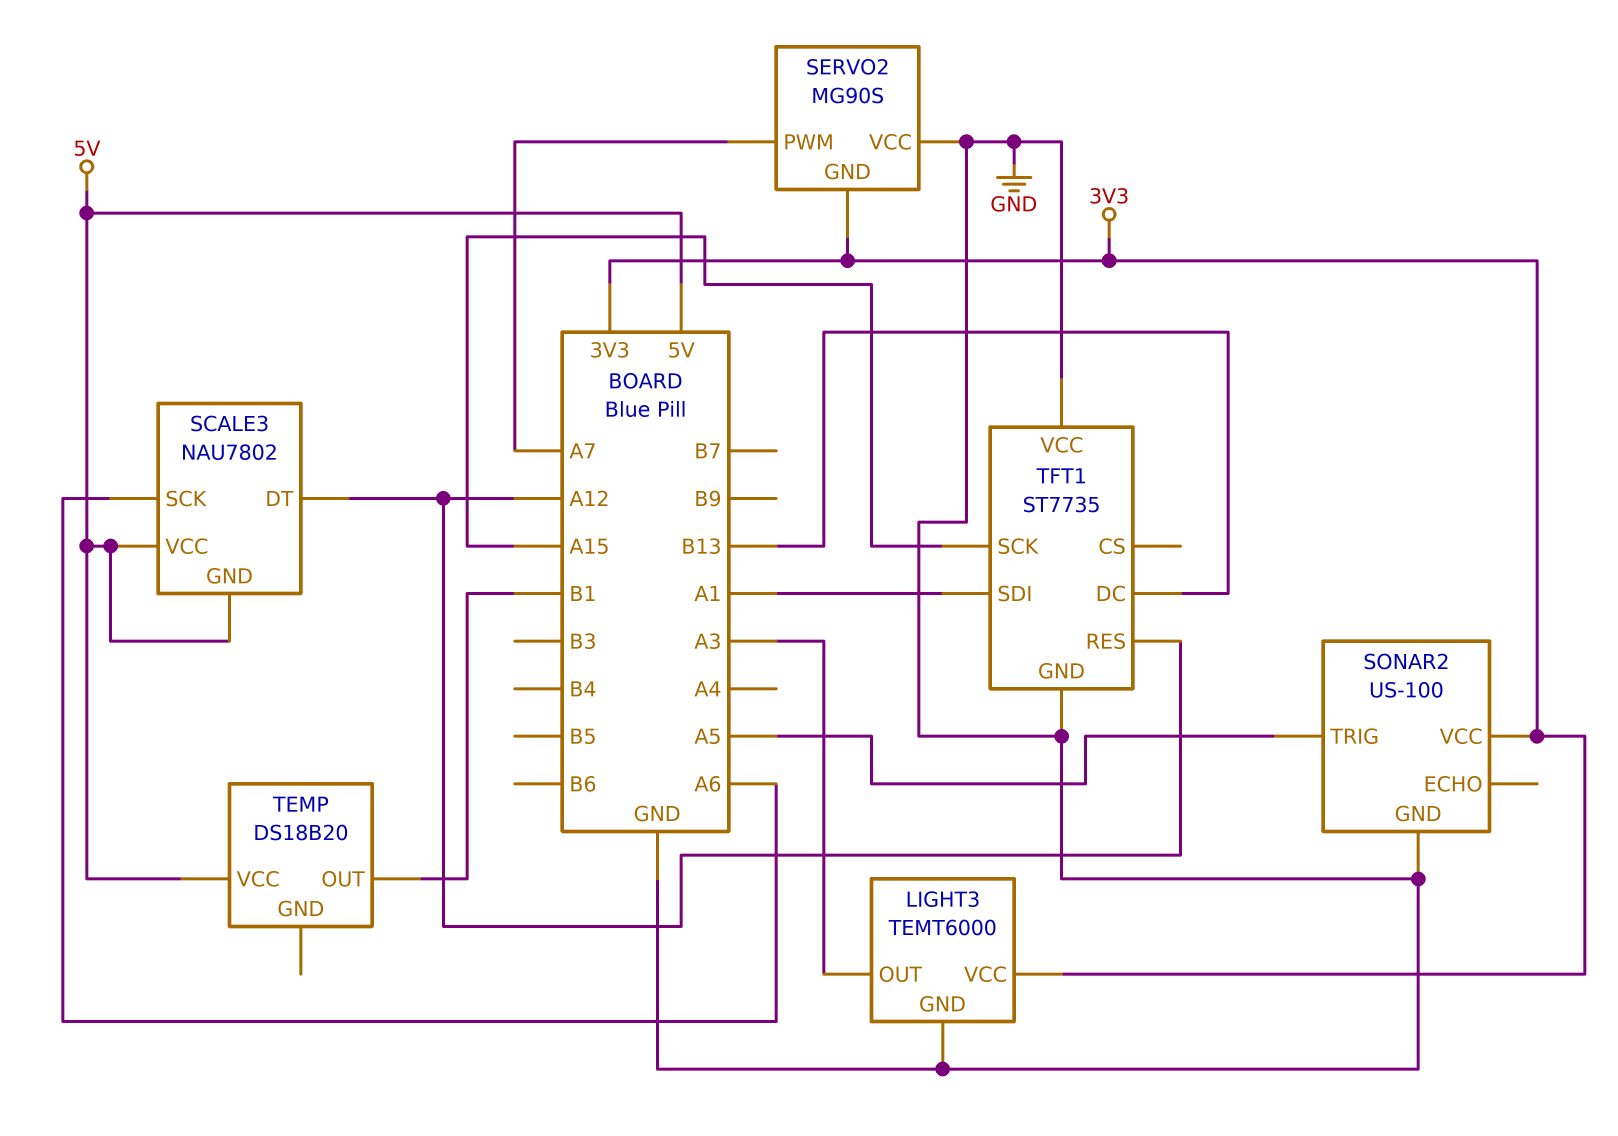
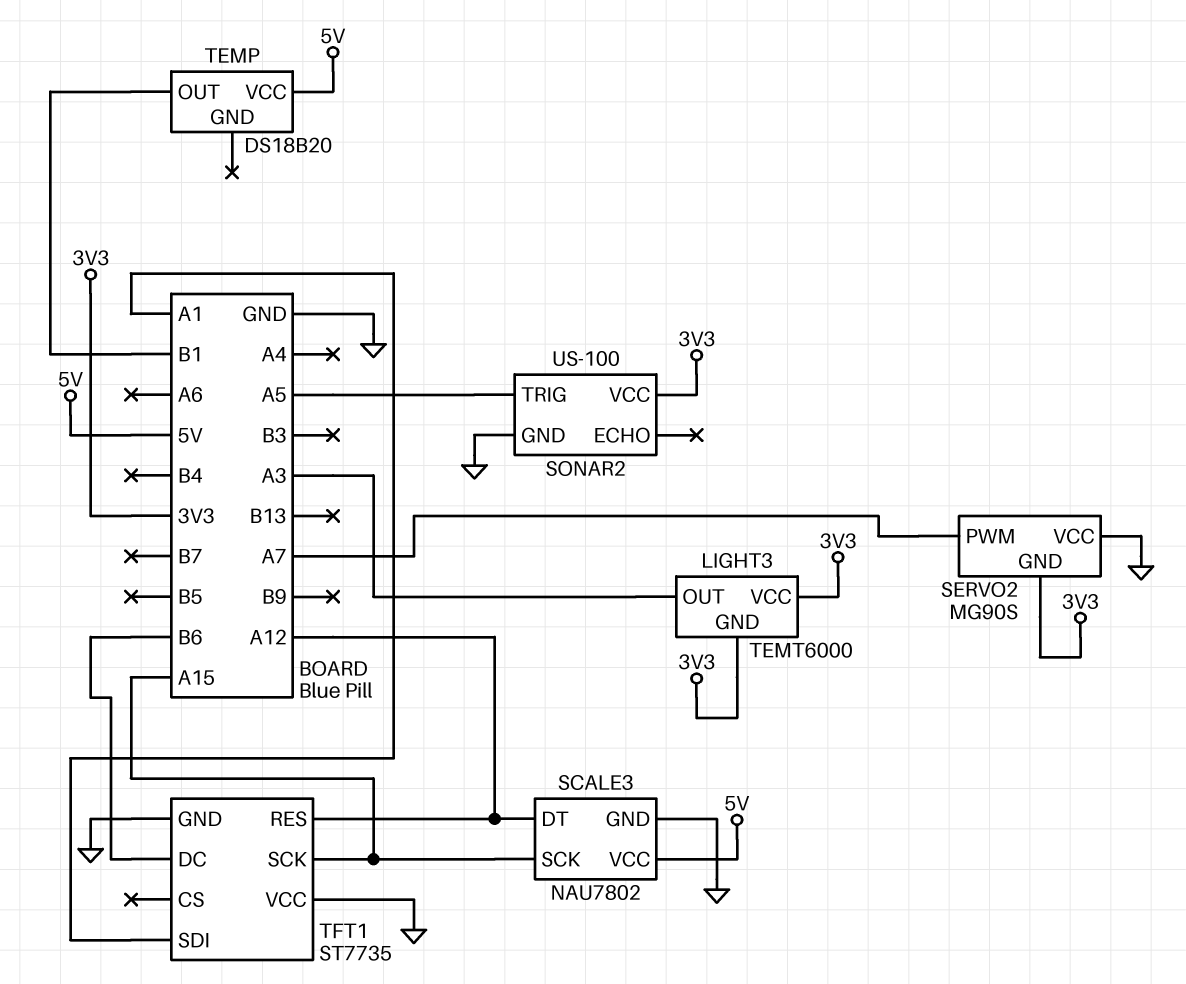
LIGHT3 pin GND: GND -> 3V3
SCALE3 pin GND: 5V -> GND
SCALE3 pin SCK: A6 -> A15
TFT1 pin DC: B13 -> B6

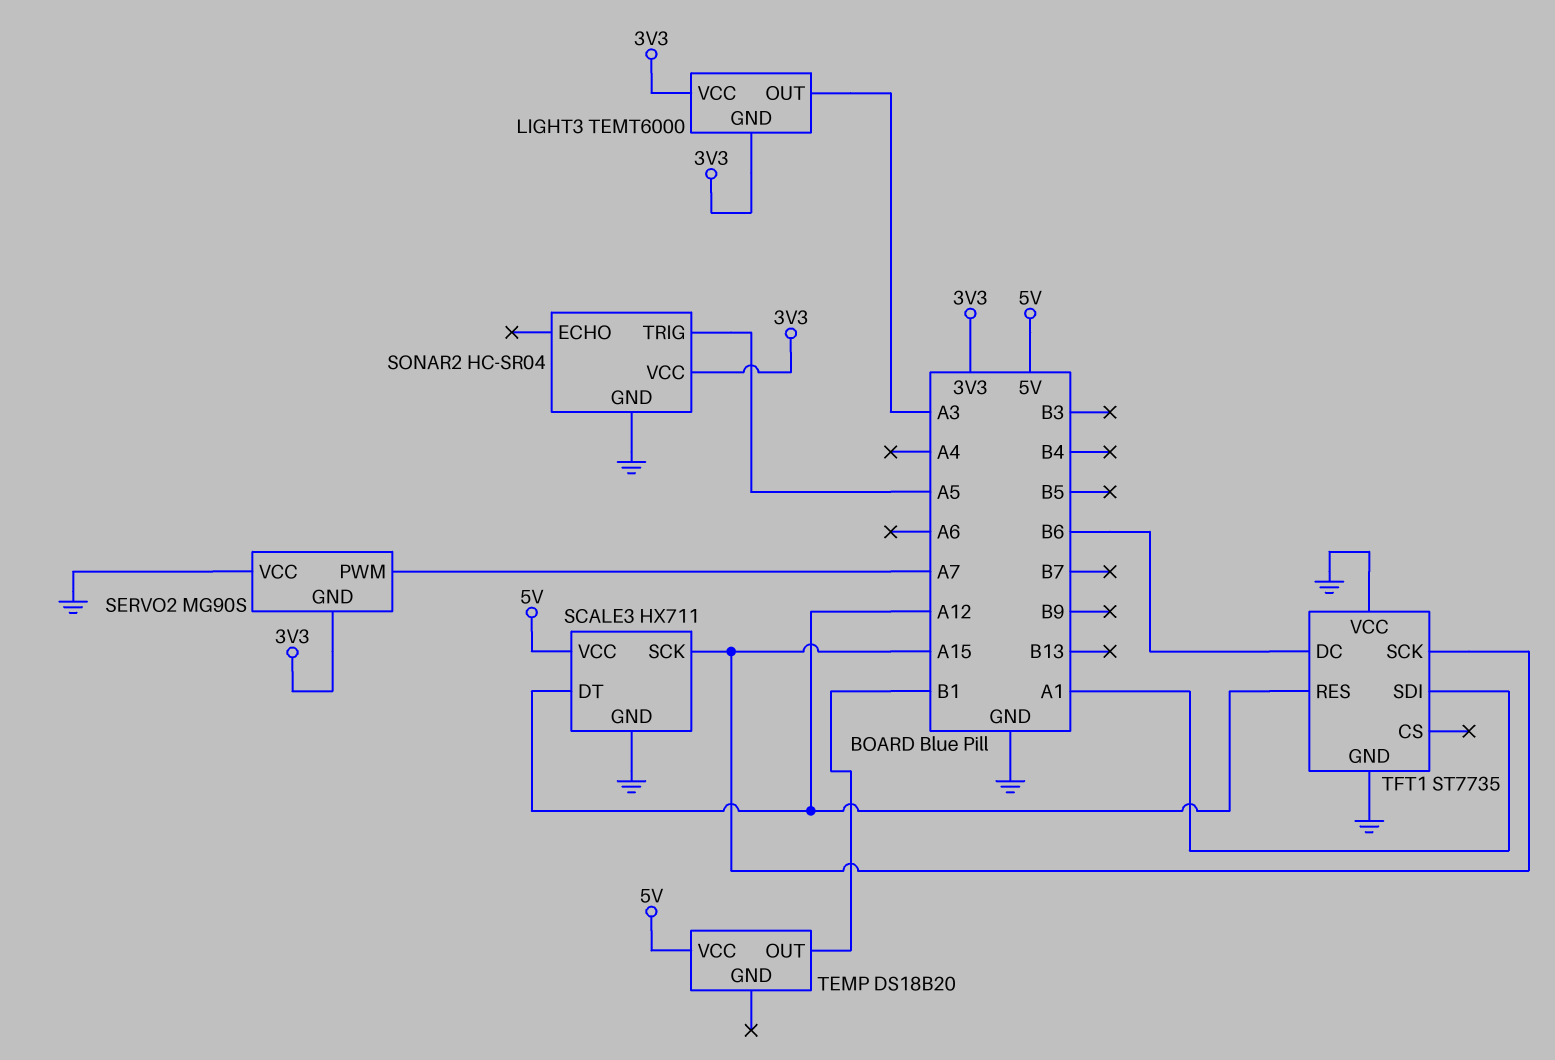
SCALE3: NAU7802 -> HX711
SONAR2: US-100 -> HC-SR04

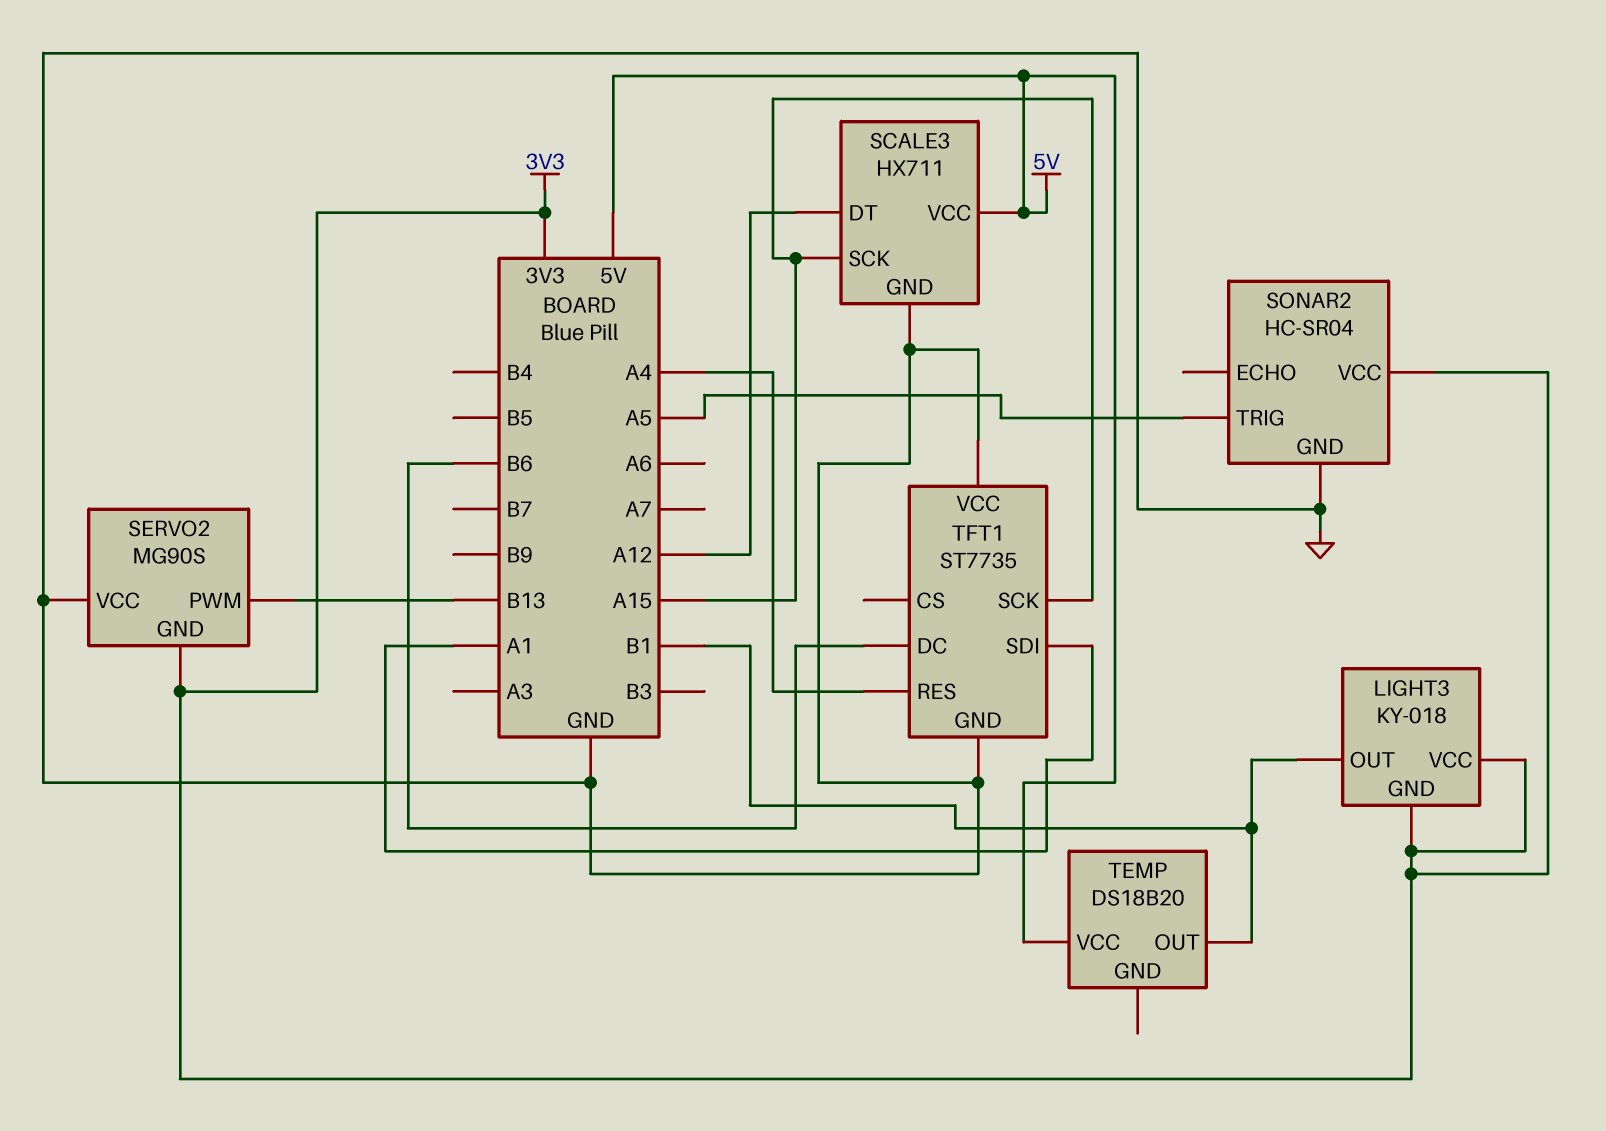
LIGHT3: TEMT6000 -> KY-018
LIGHT3 pin OUT: A3 -> B1
SERVO2 pin PWM: A7 -> B13
TFT1 pin RES: A12 -> A4

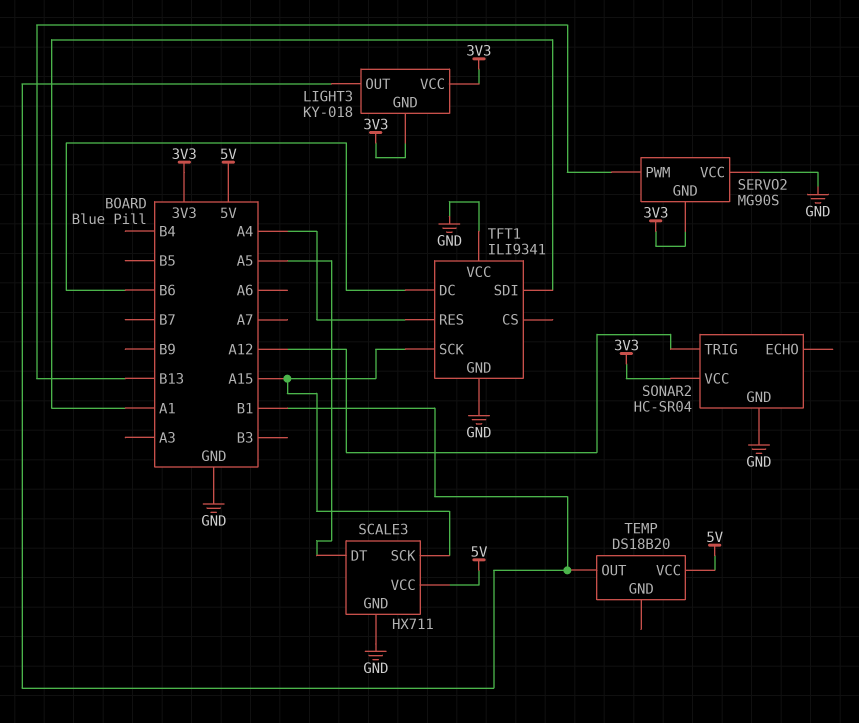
SCALE3 pin DT: A12 -> A5
SONAR2 pin TRIG: A5 -> A12
TFT1: ST7735 -> ILI9341

